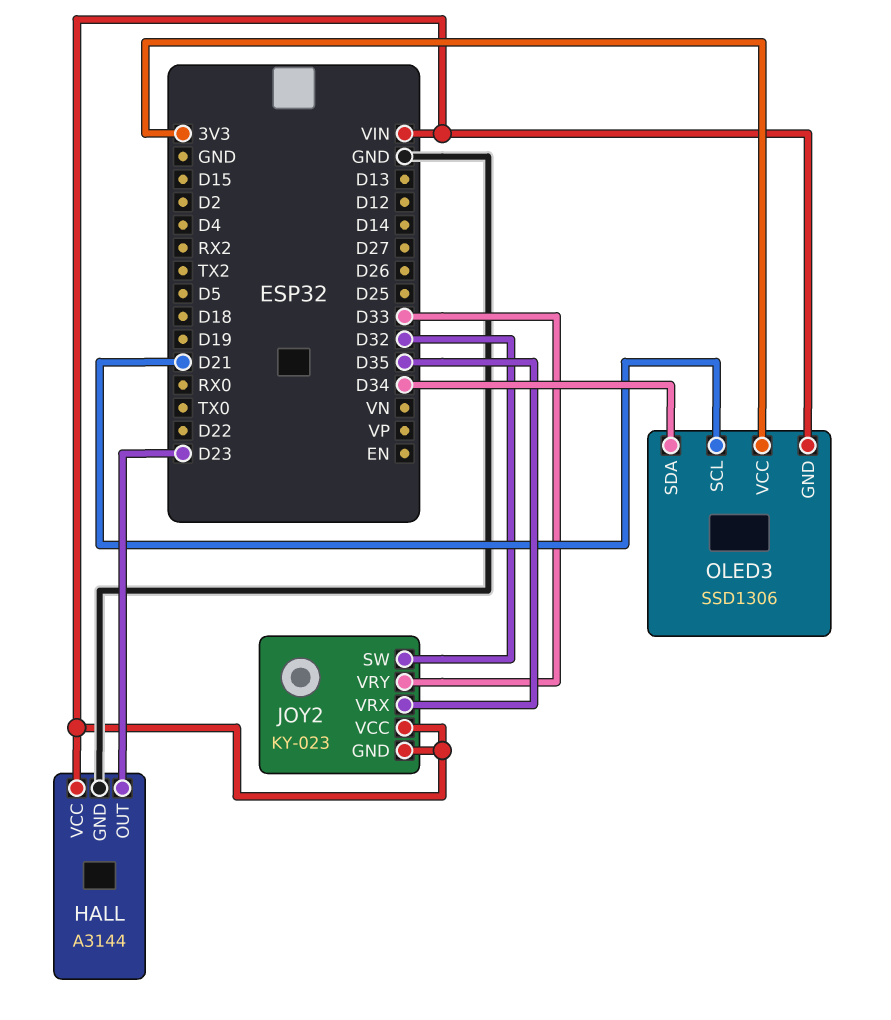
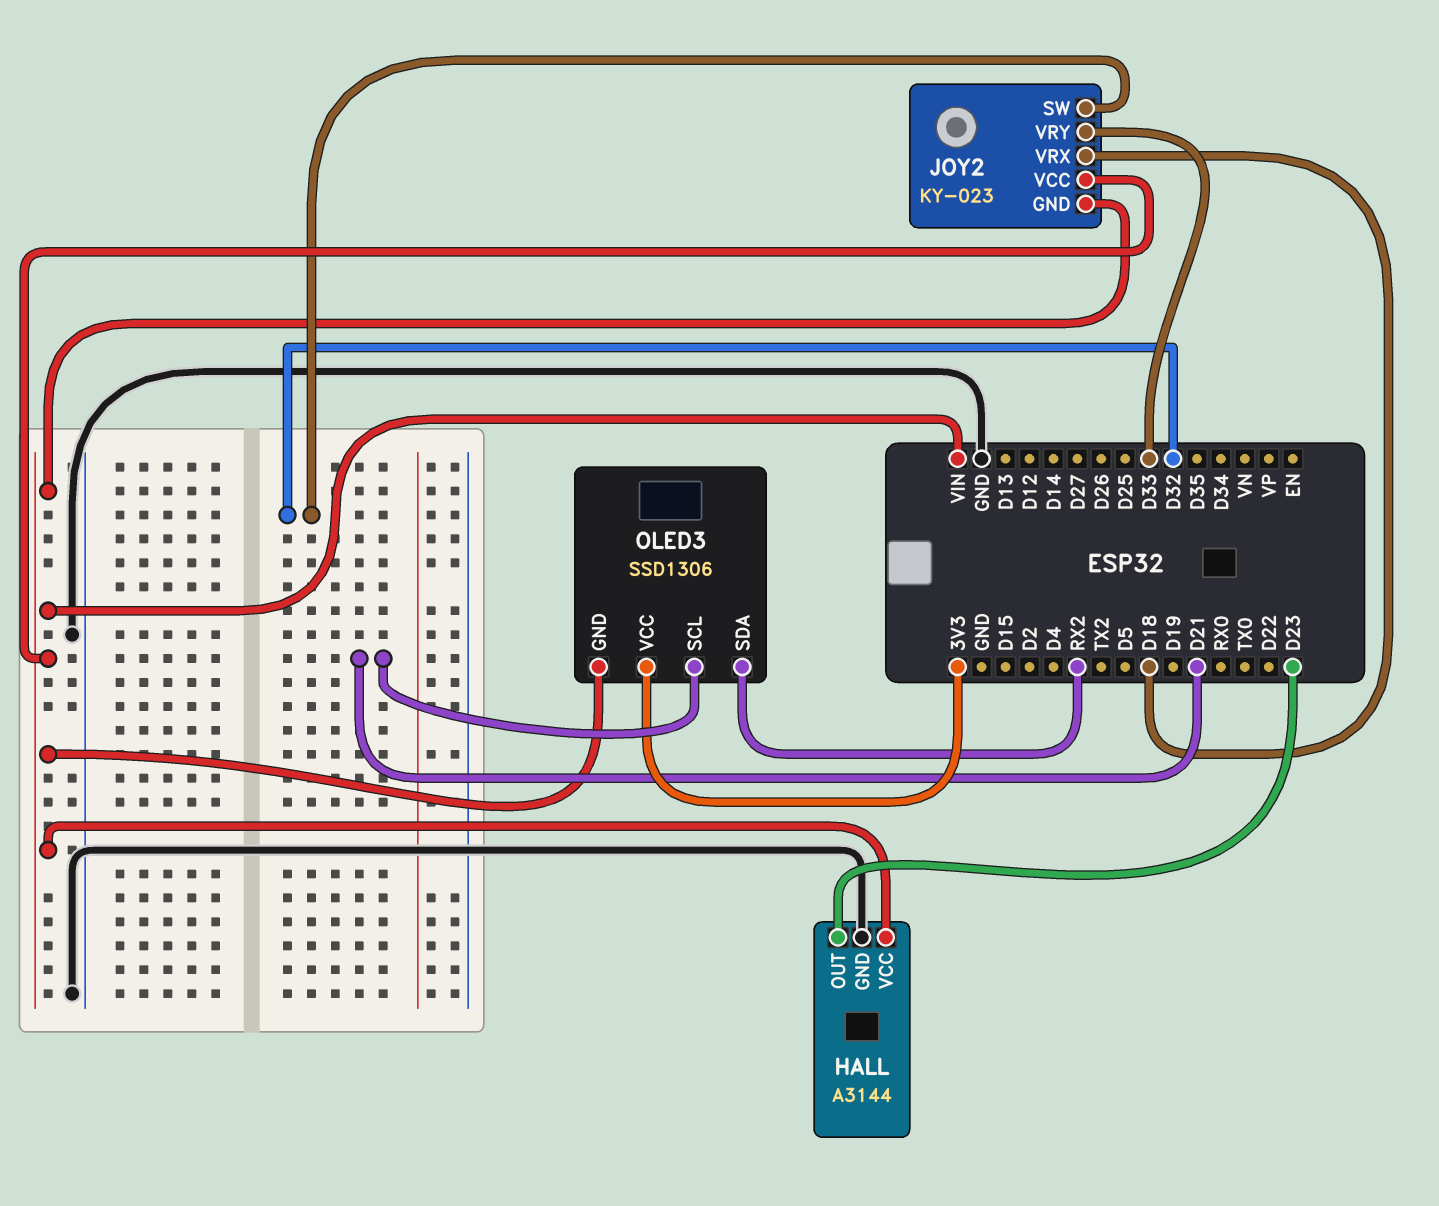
JOY2 pin VRX: D35 -> D18
OLED3 pin SDA: D34 -> RX2

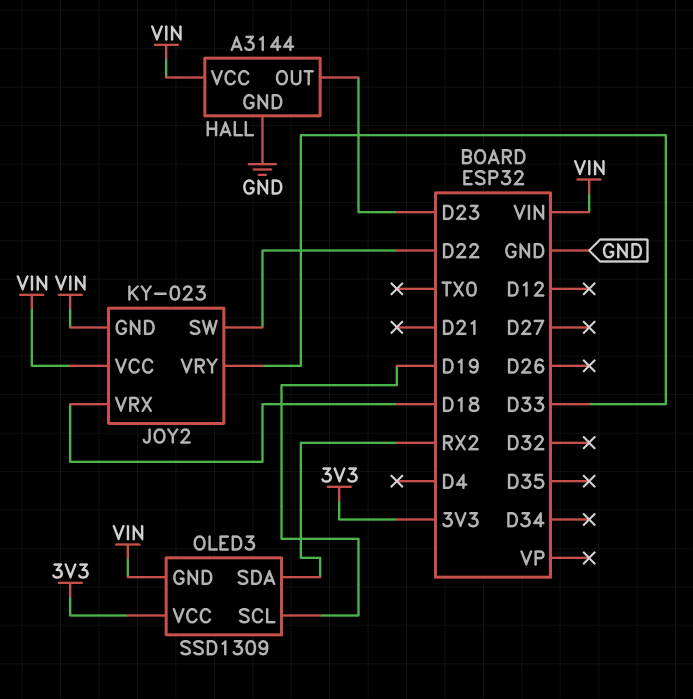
JOY2 pin SW: D32 -> D22
OLED3: SSD1306 -> SSD1309
OLED3 pin SCL: D21 -> D19

